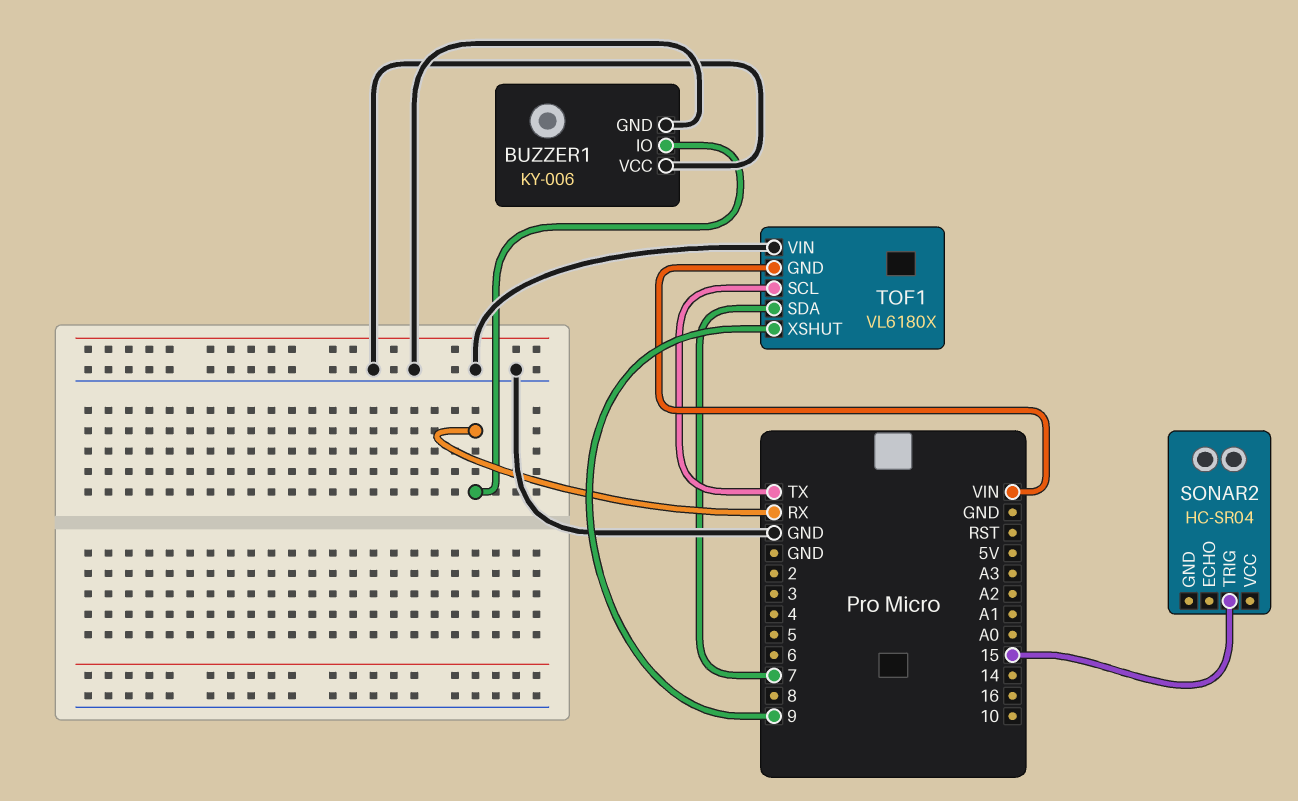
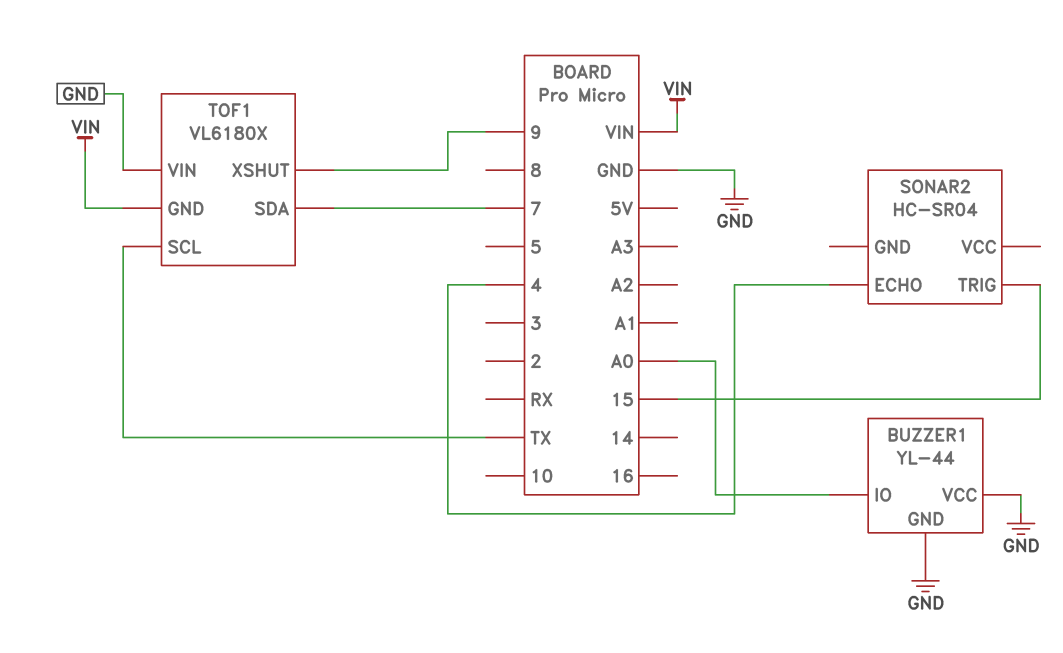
BUZZER1: KY-006 -> YL-44
BUZZER1 pin IO: RX -> A0
SONAR2 pin ECHO: none -> 4

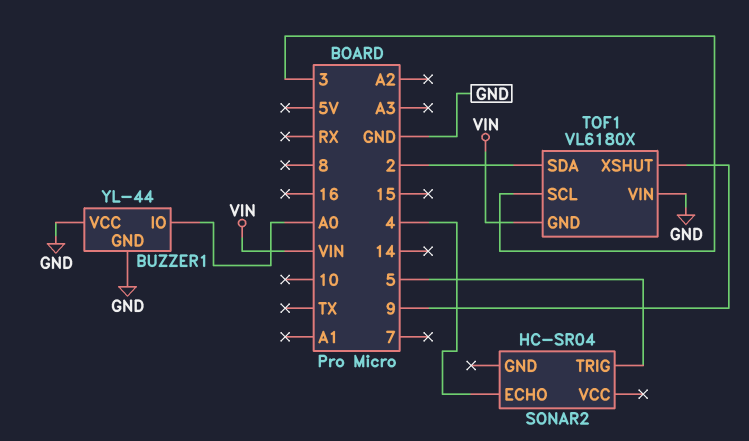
SONAR2 pin TRIG: 15 -> 5
TOF1 pin SCL: TX -> 3
TOF1 pin SDA: 7 -> 2

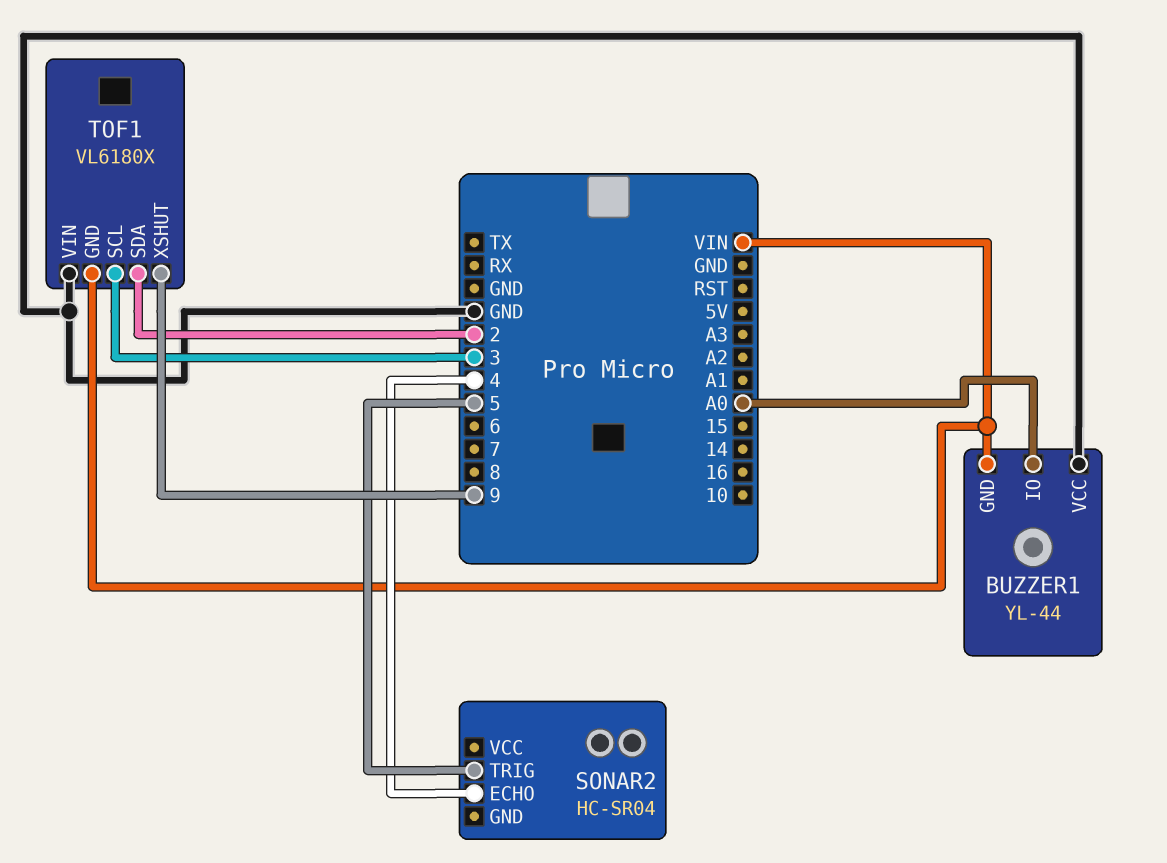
BUZZER1 pin GND: GND -> VIN

